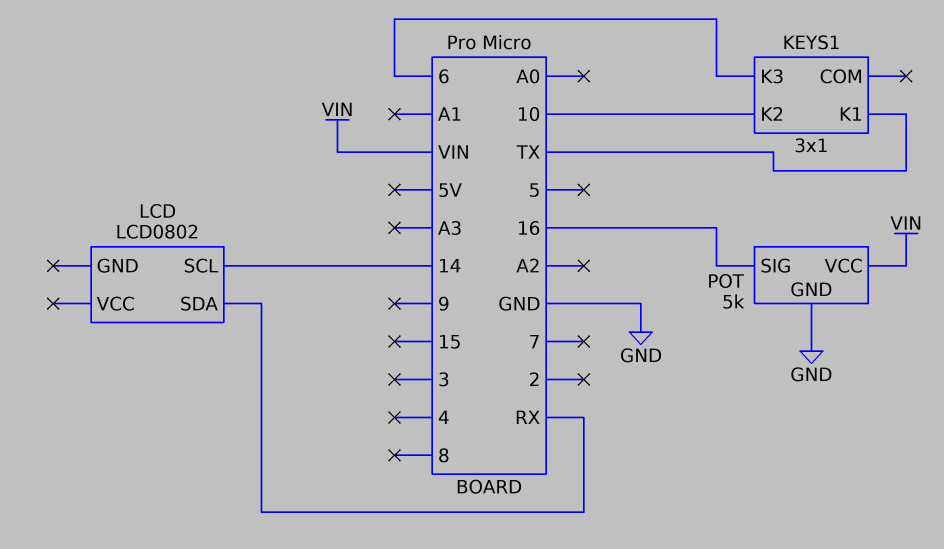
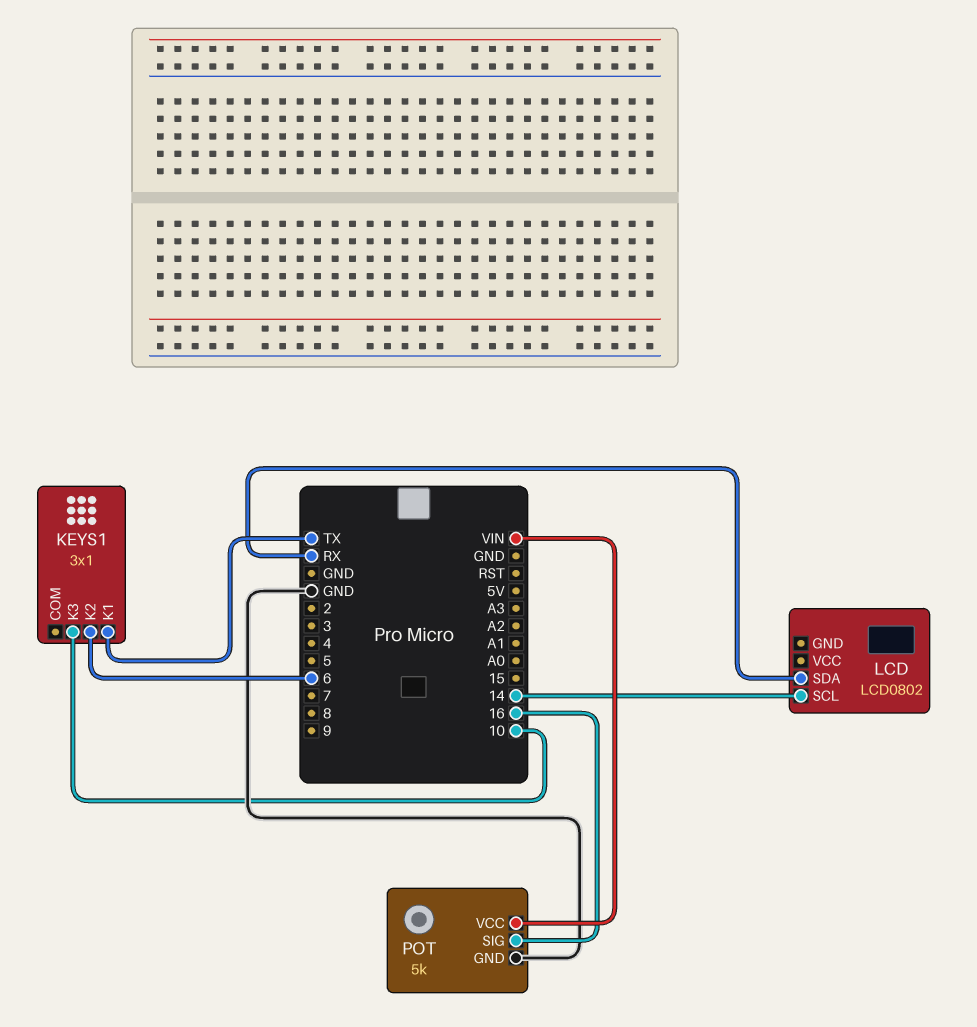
KEYS1 pin K2: 10 -> 6
KEYS1 pin K3: 6 -> 10

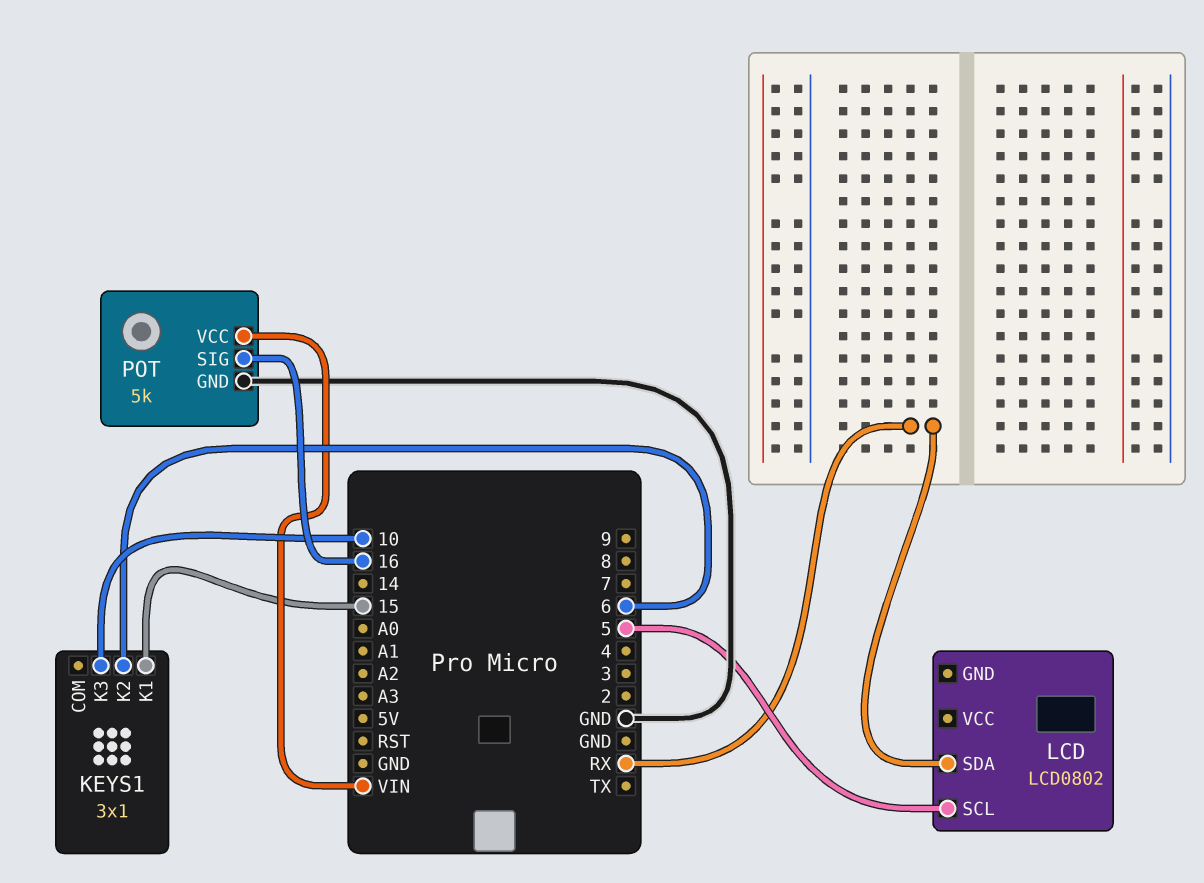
KEYS1 pin K1: TX -> 15
LCD pin SCL: 14 -> 5

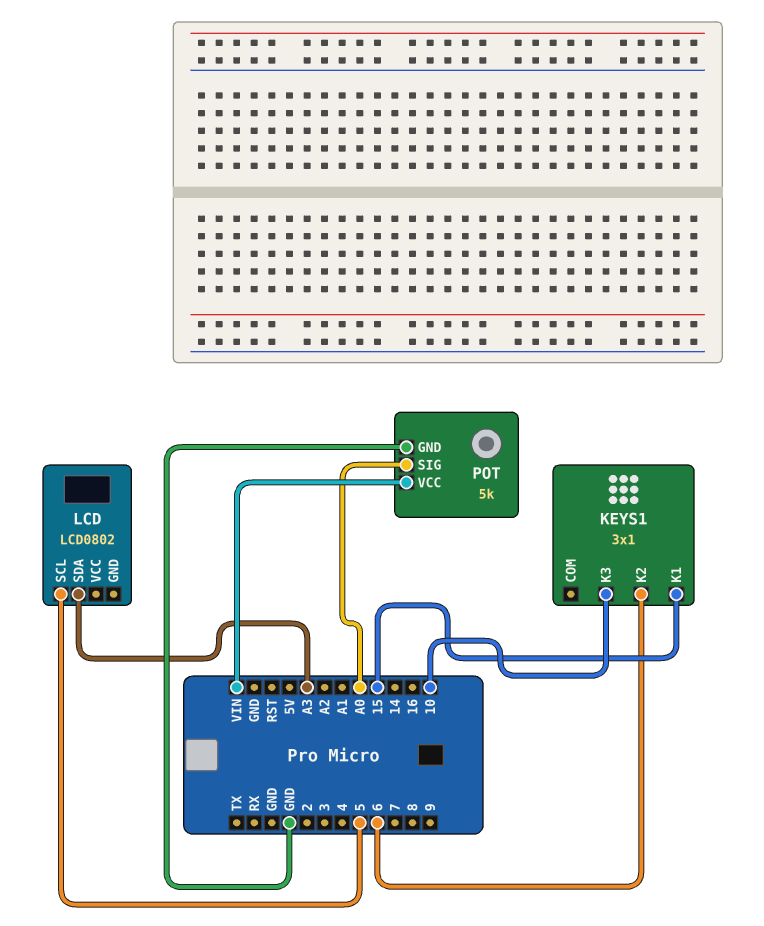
LCD pin SDA: RX -> A3
POT pin SIG: 16 -> A0

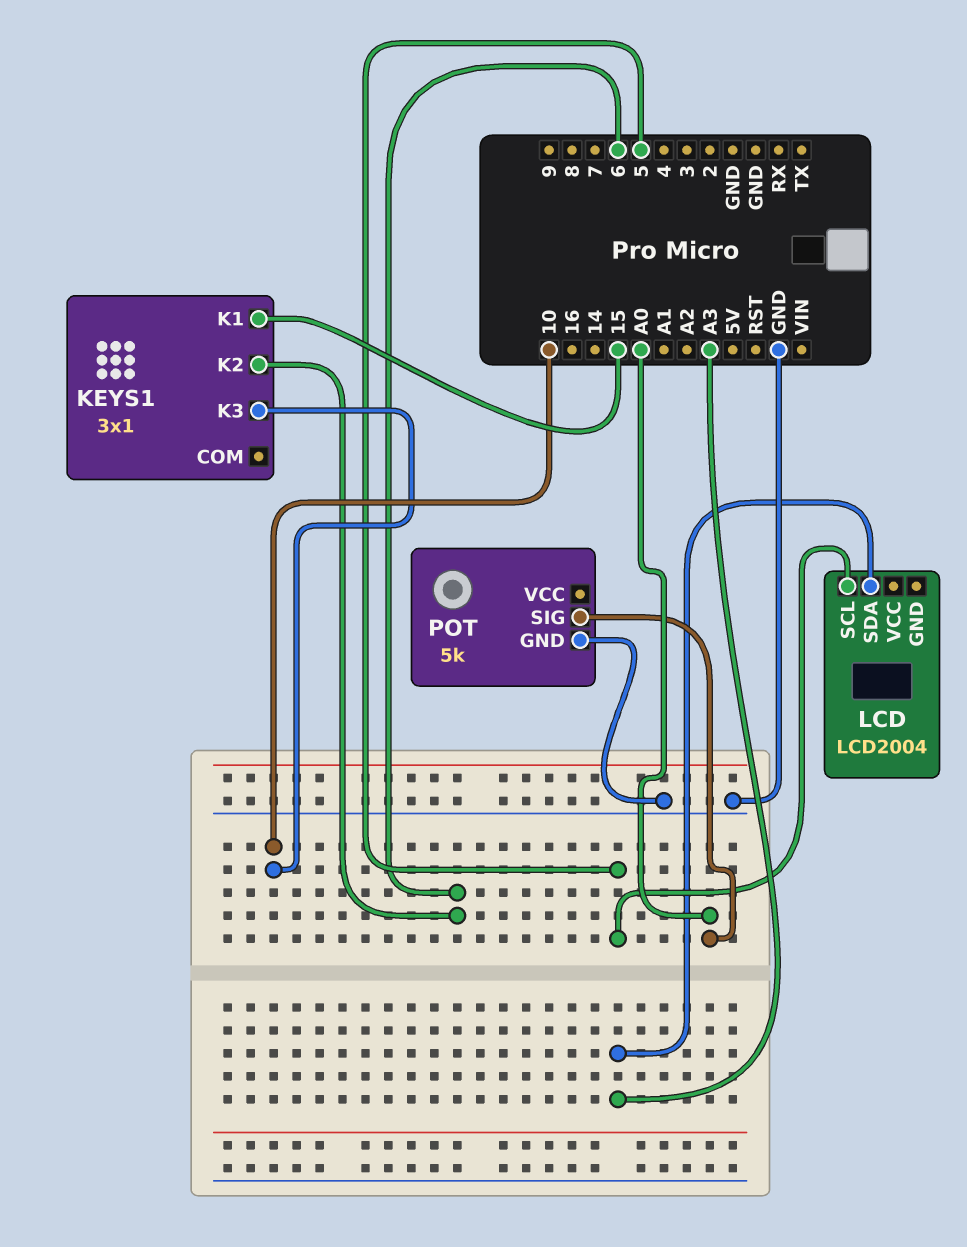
LCD: LCD0802 -> LCD2004
POT pin VCC: VIN -> none

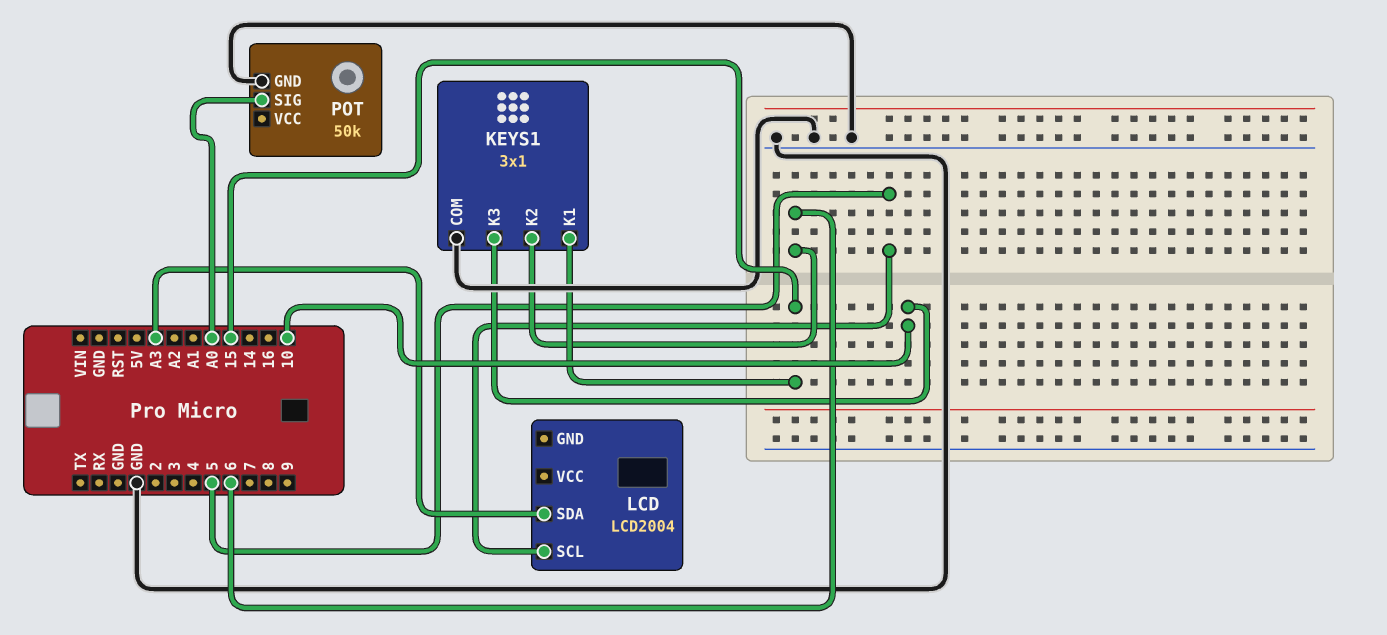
KEYS1 pin COM: none -> GND
POT: 5k -> 50k

